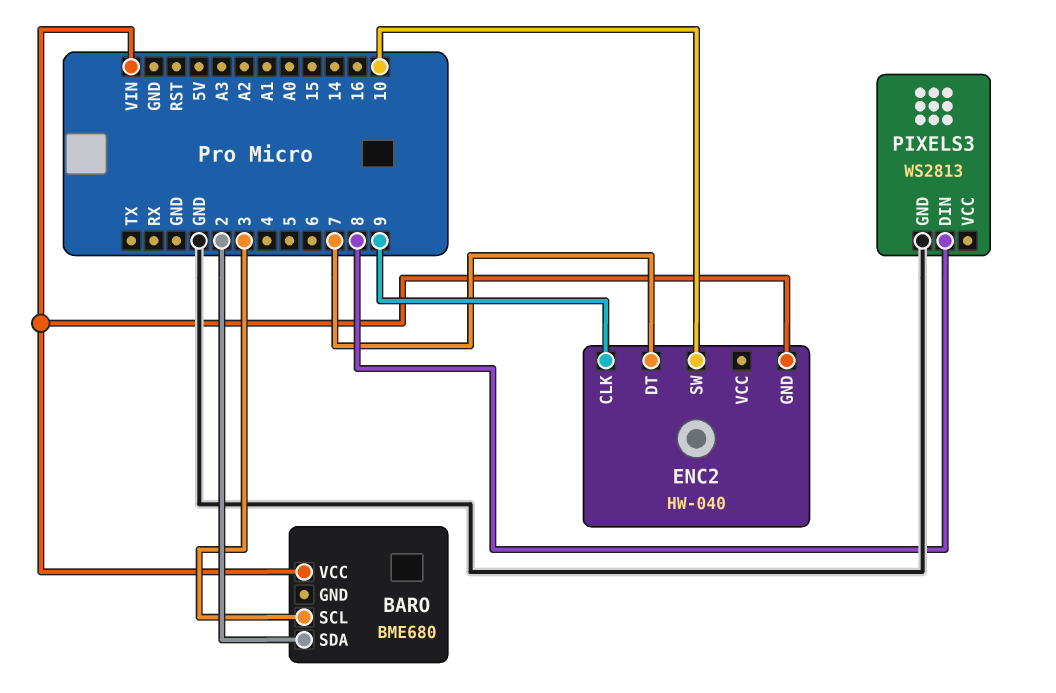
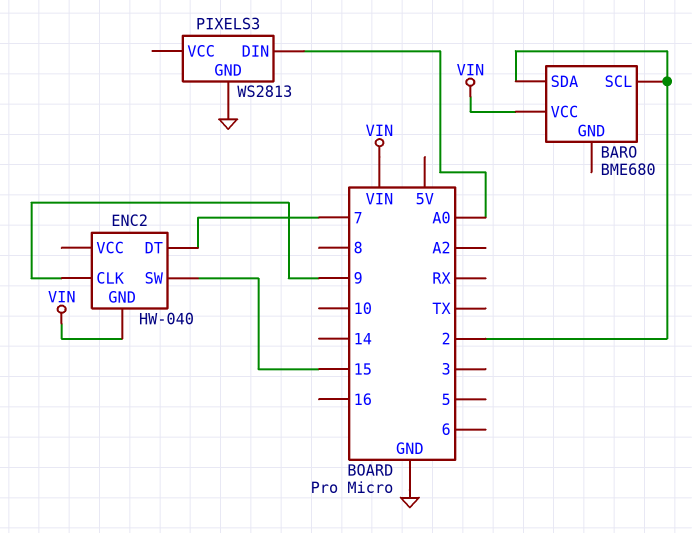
BARO pin SCL: 3 -> 2
ENC2 pin SW: 10 -> 15
PIXELS3 pin DIN: 8 -> A0

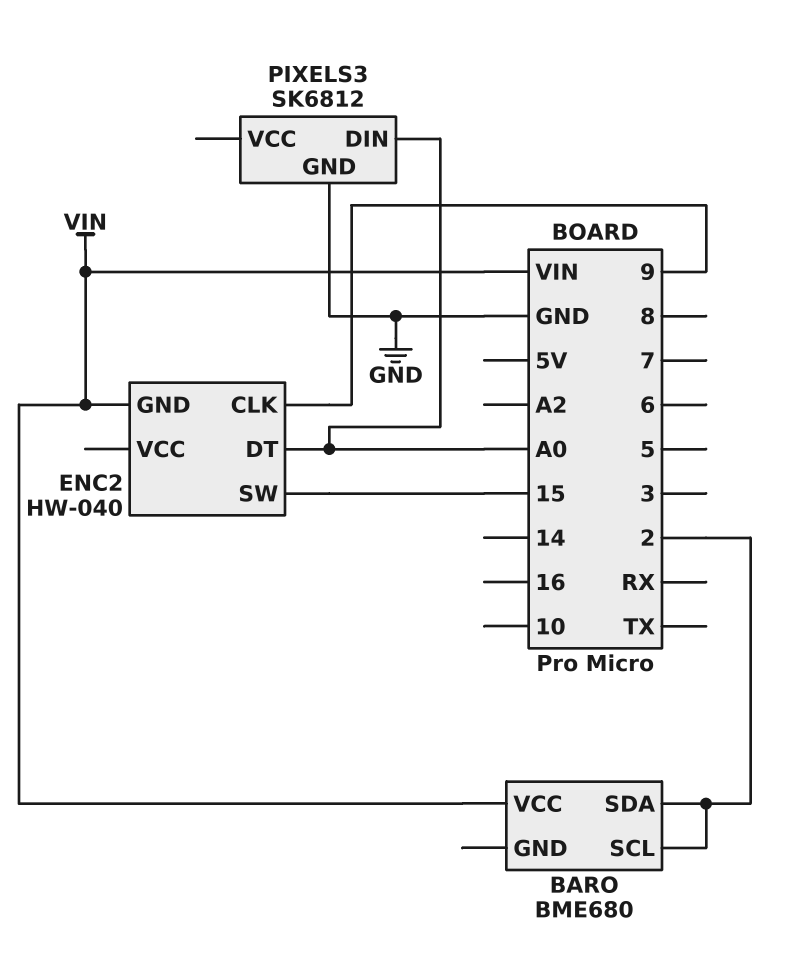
ENC2 pin DT: 7 -> A0
PIXELS3: WS2813 -> SK6812

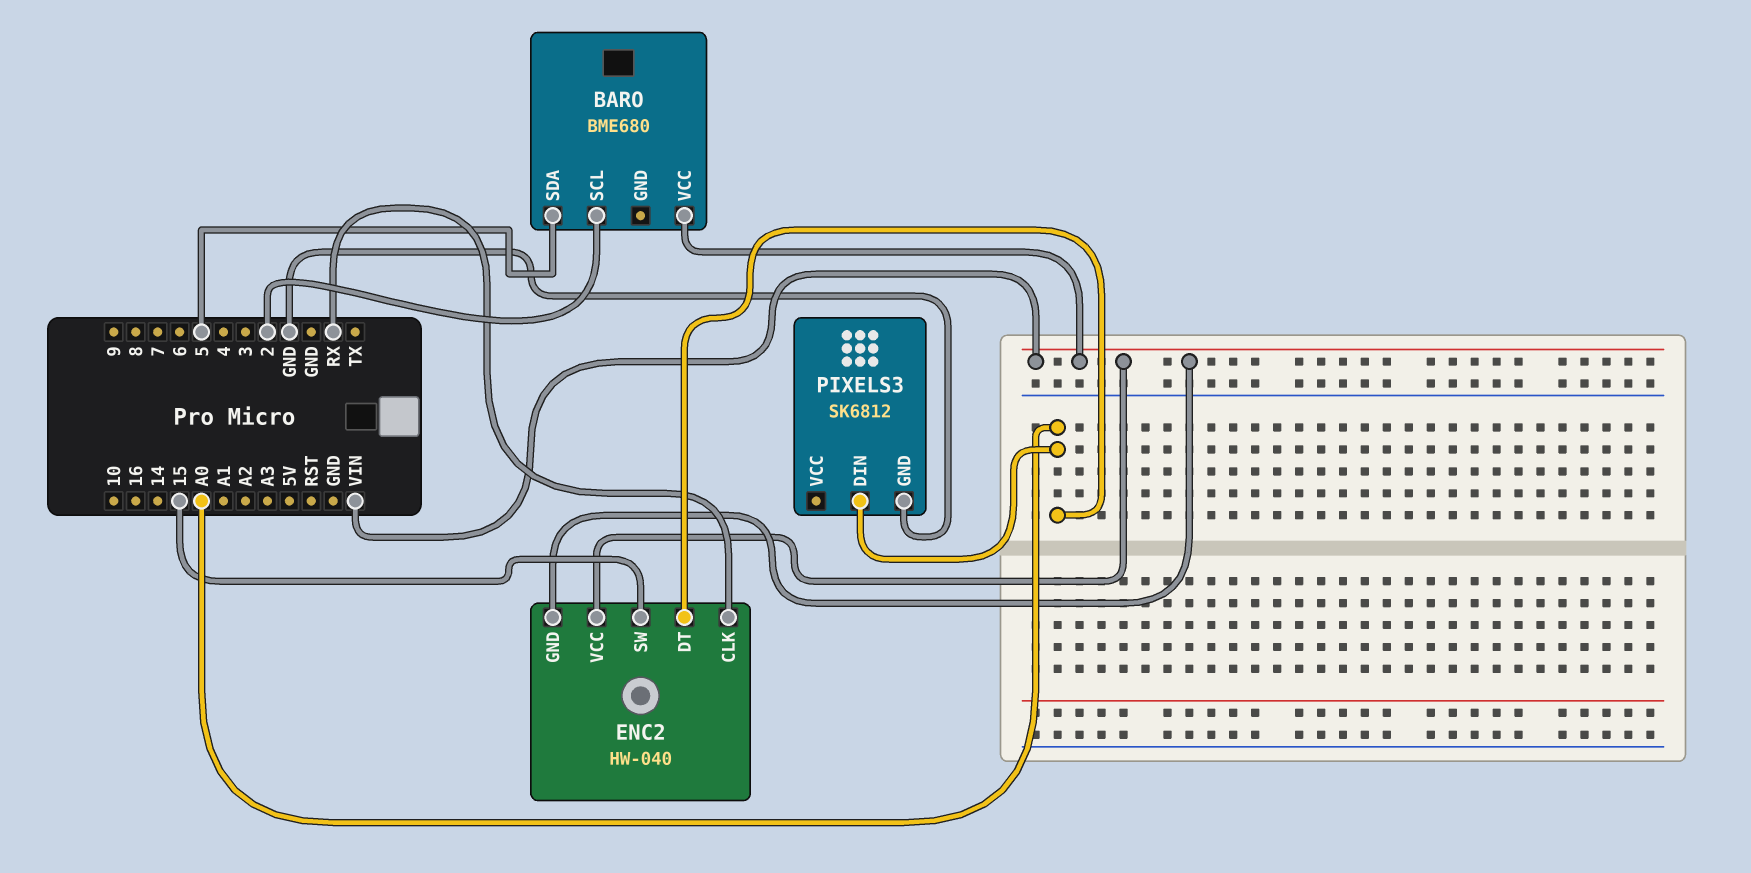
BARO pin SDA: 2 -> 5
ENC2 pin CLK: 9 -> RX
ENC2 pin VCC: none -> VIN

